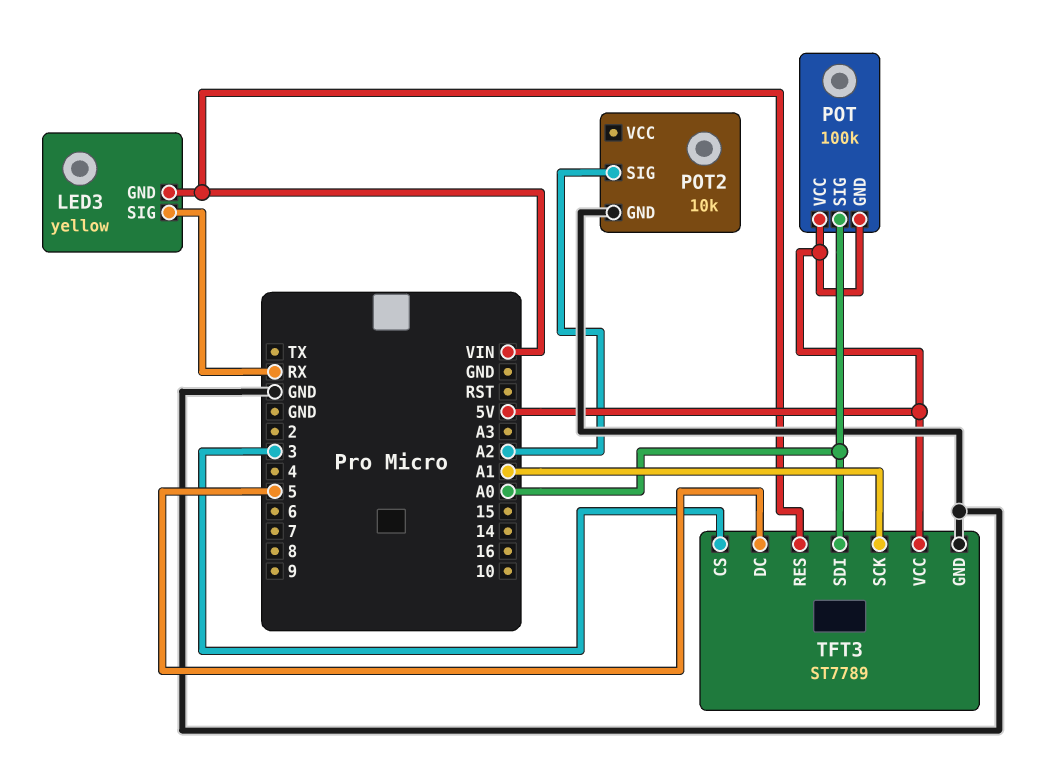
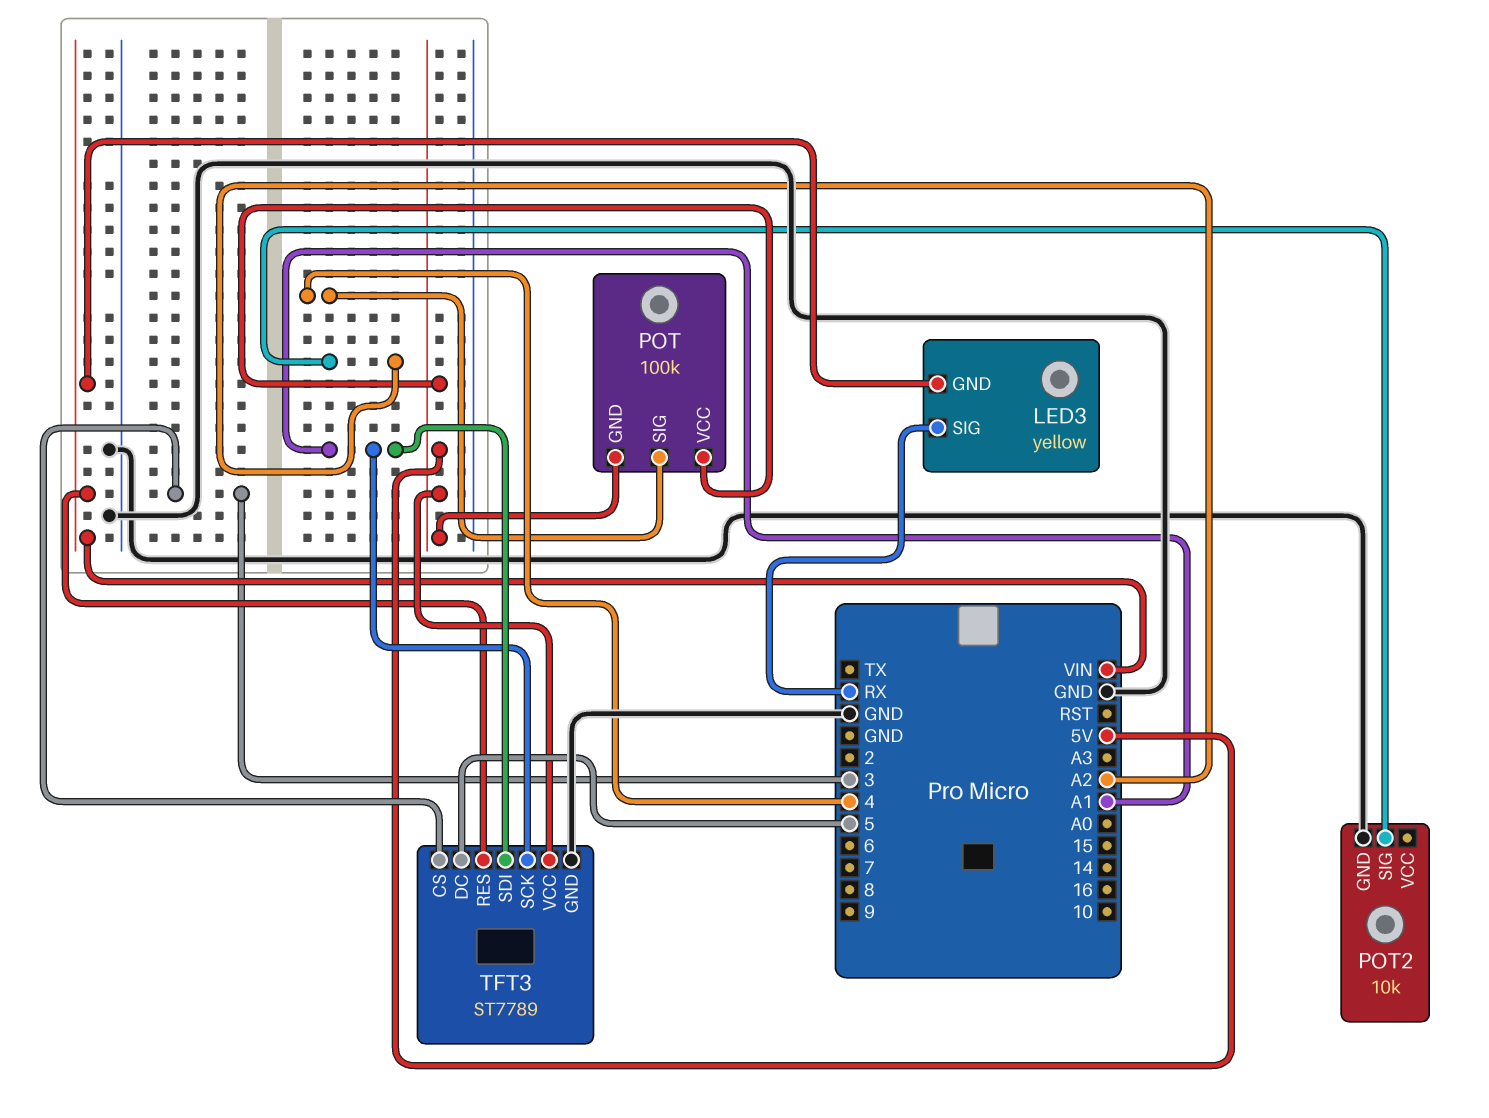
POT pin SIG: A0 -> 4
TFT3 pin SDI: A0 -> A1

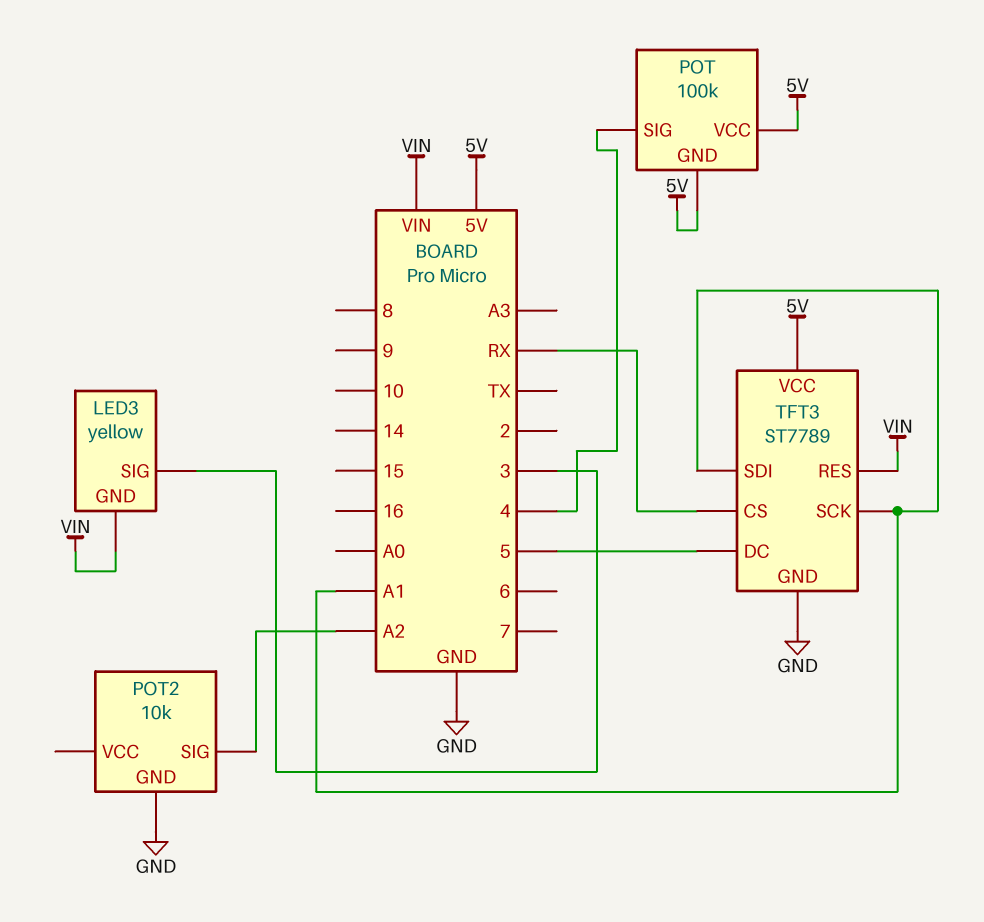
LED3 pin SIG: RX -> 3
TFT3 pin CS: 3 -> RX

